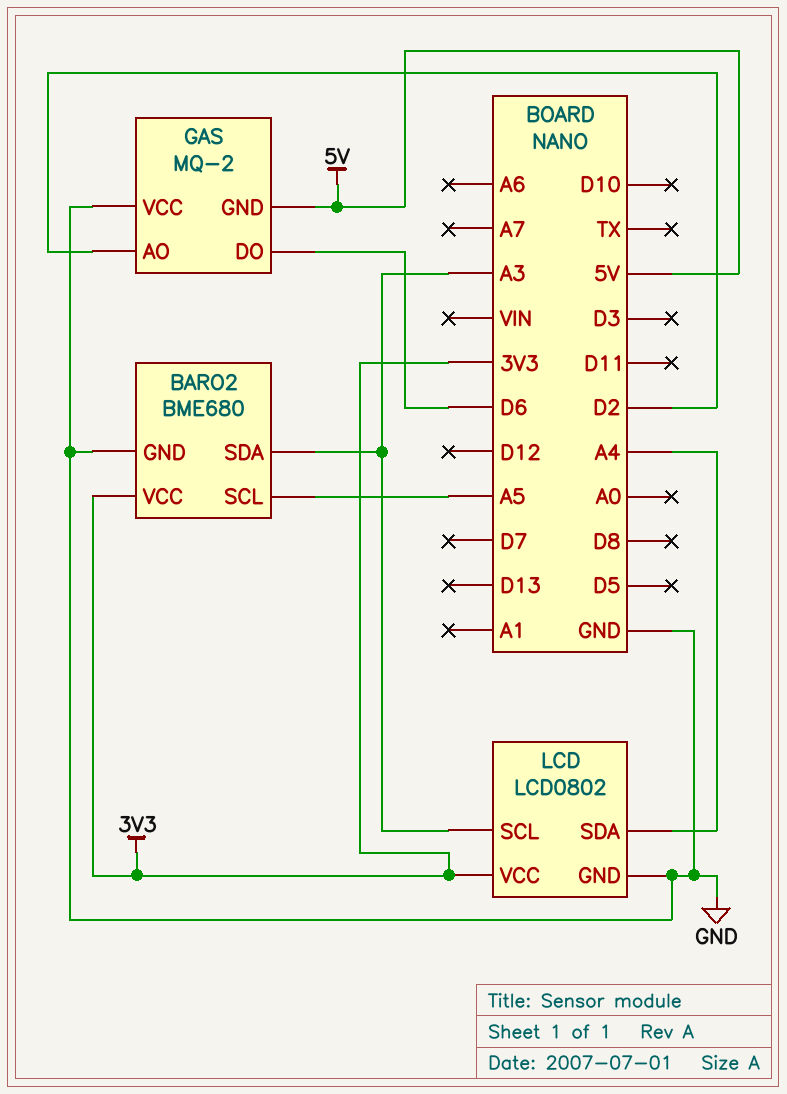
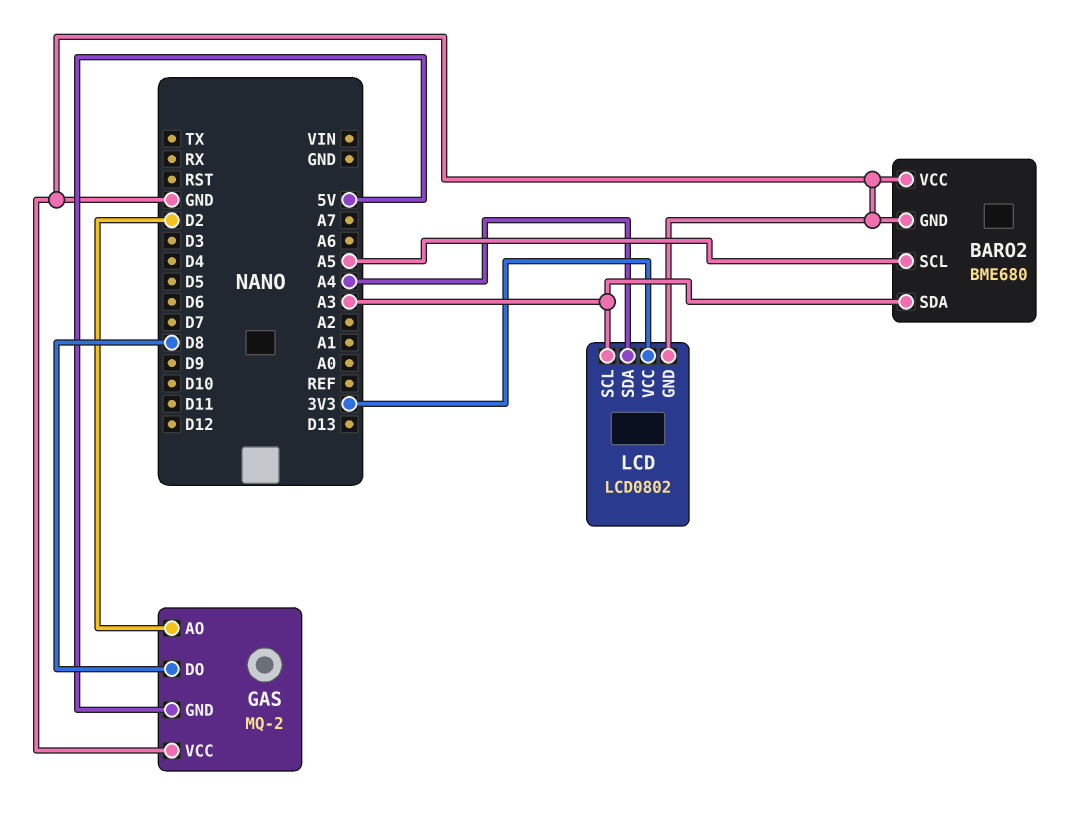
BARO2 pin VCC: 3V3 -> GND
GAS pin DO: D6 -> D8

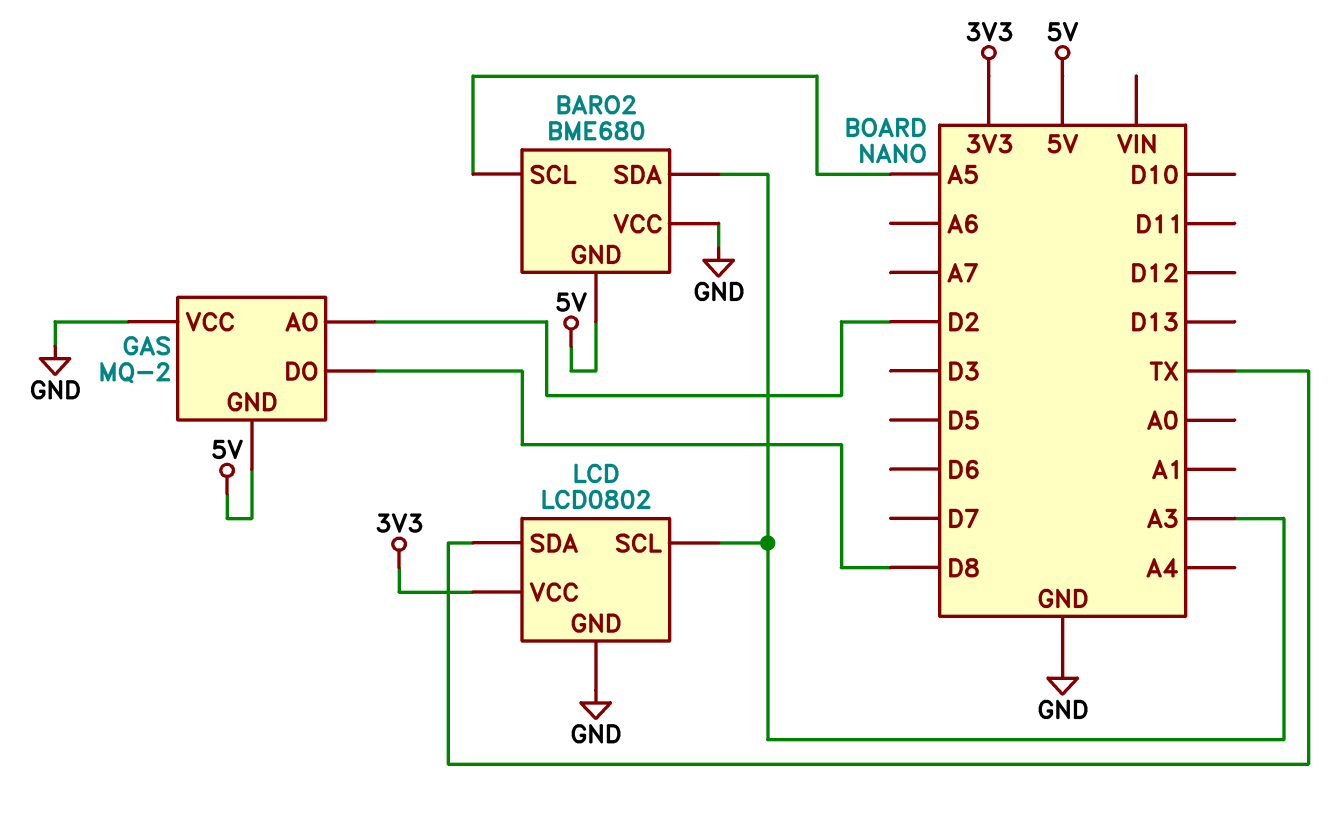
BARO2 pin GND: GND -> 5V
LCD pin SDA: A4 -> TX

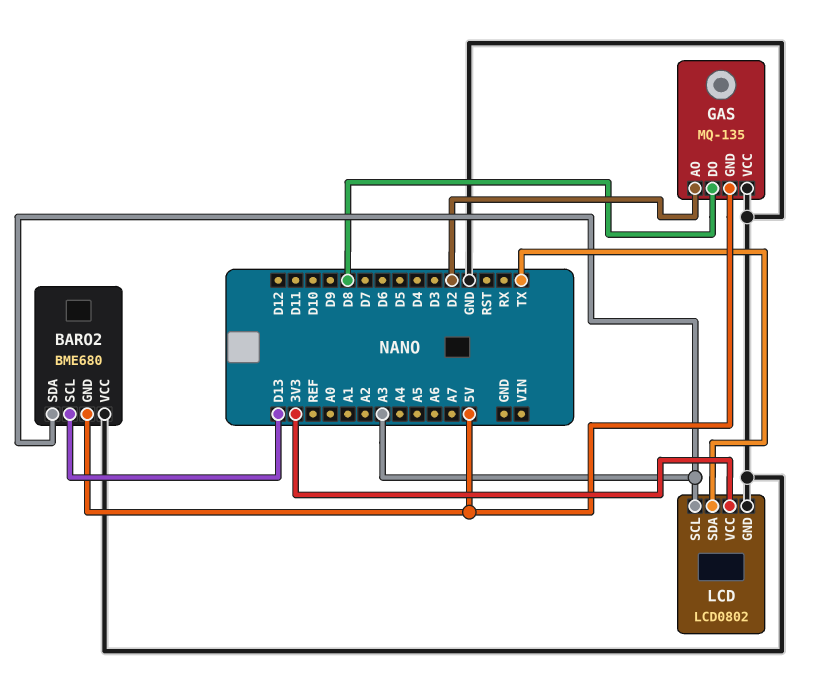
BARO2 pin SCL: A5 -> D13
GAS: MQ-2 -> MQ-135

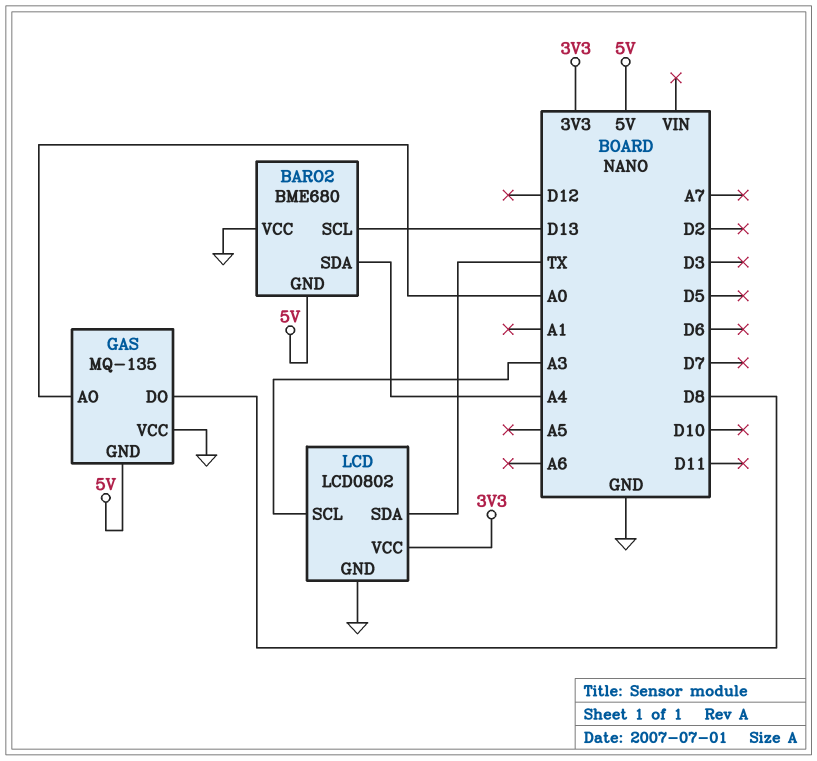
BARO2 pin SDA: A3 -> A4
GAS pin AO: D2 -> A0

